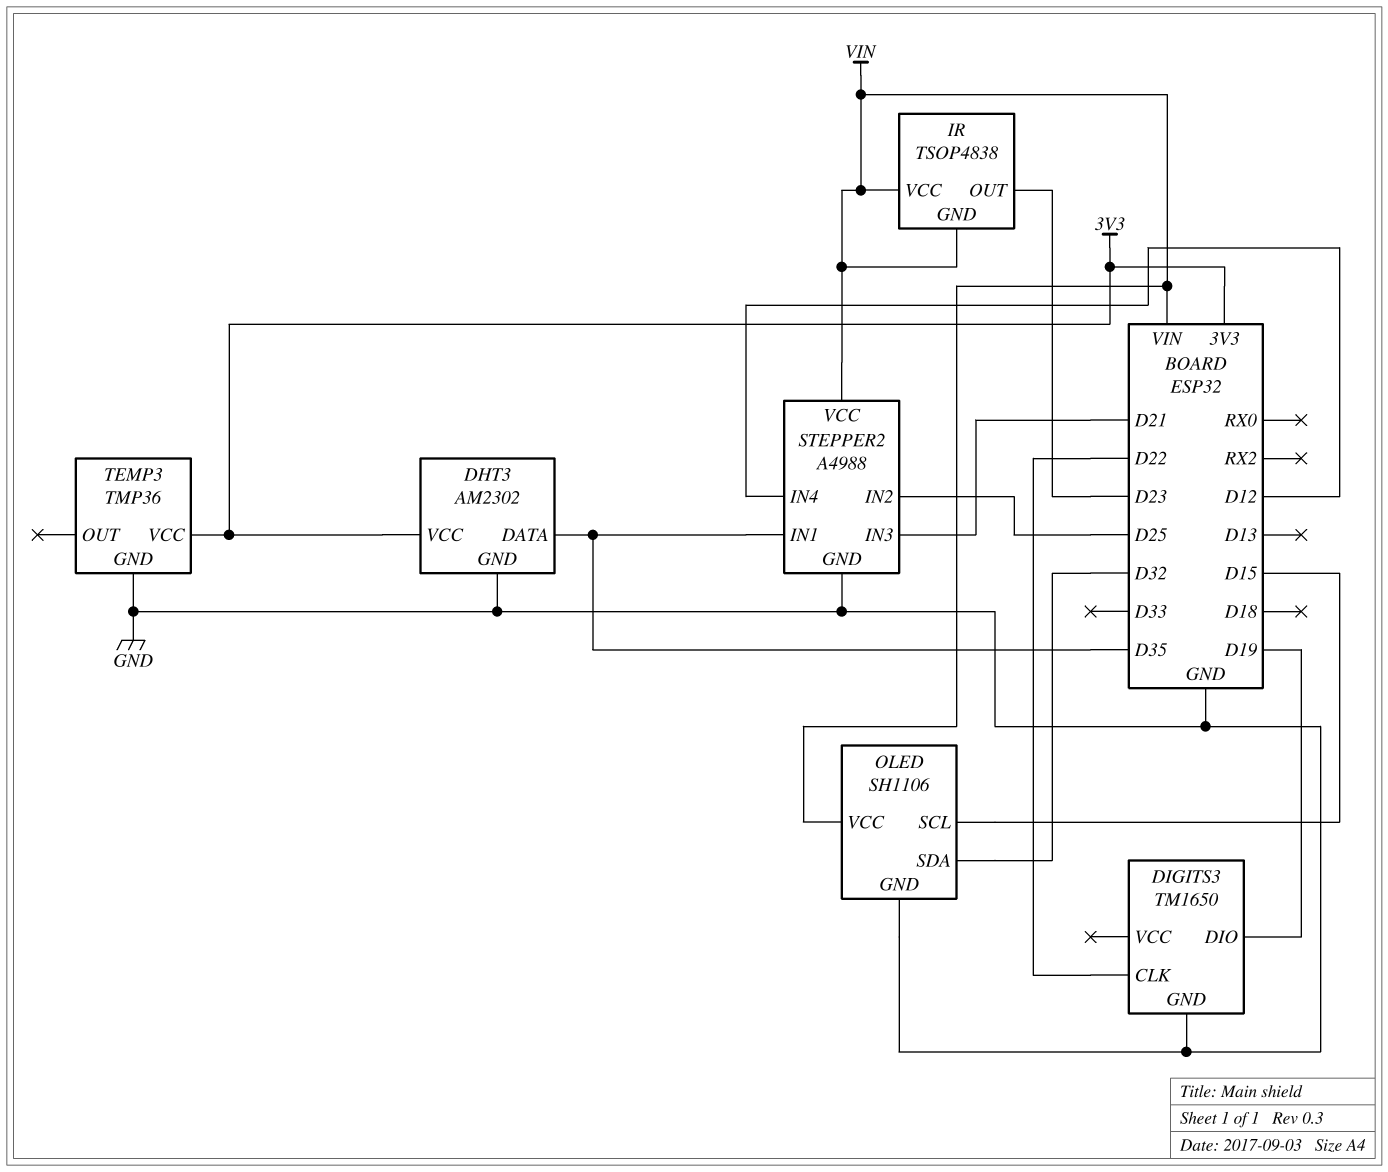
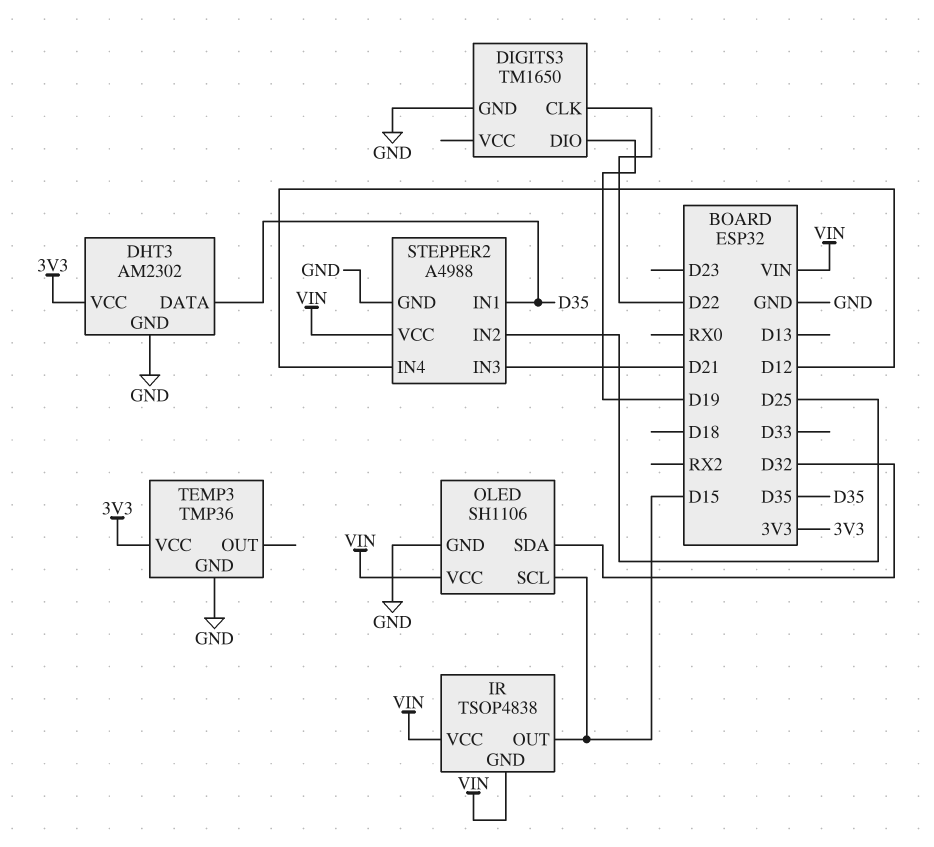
IR pin OUT: D23 -> D15

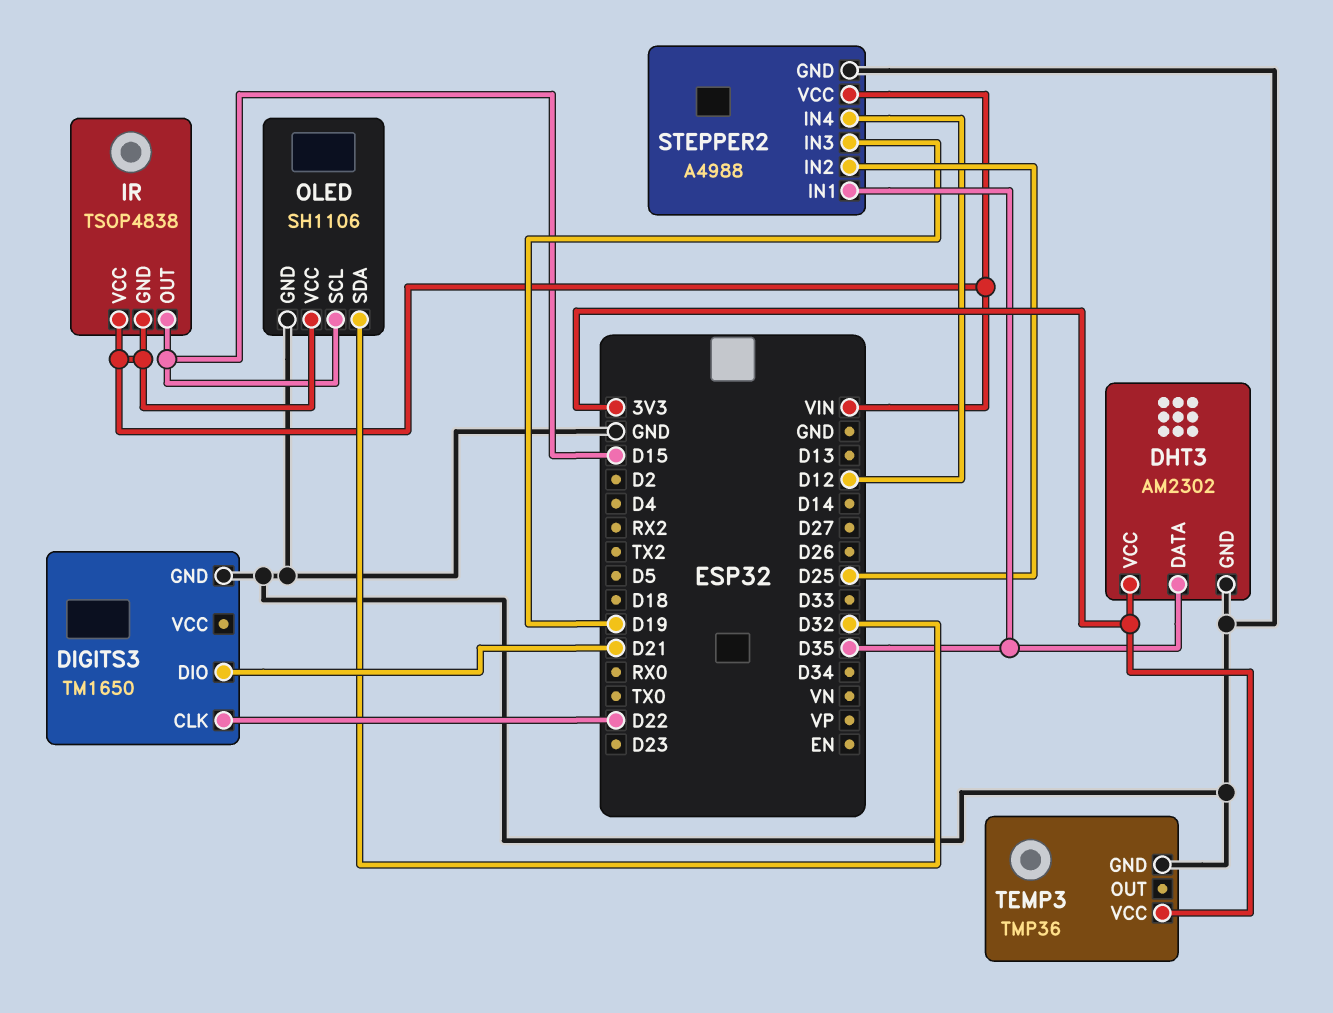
DIGITS3 pin DIO: D19 -> D21
STEPPER2 pin IN3: D21 -> D19

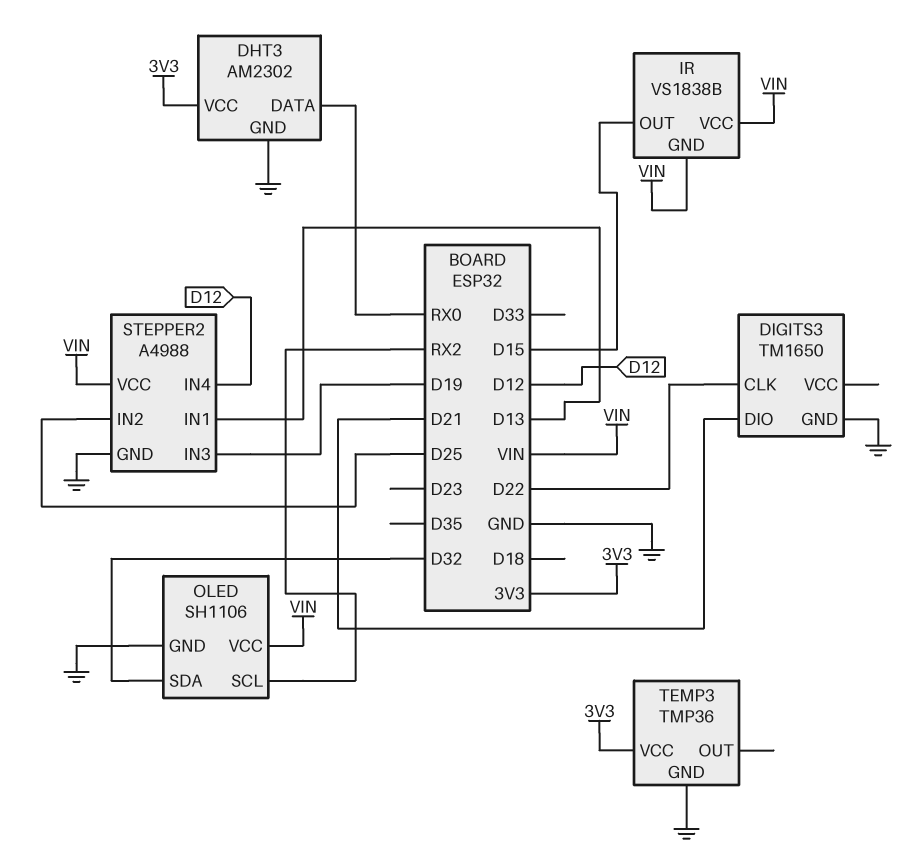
DHT3 pin DATA: D35 -> RX0
IR: TSOP4838 -> VS1838B
OLED pin SCL: D15 -> RX2
STEPPER2 pin IN1: D35 -> D13

